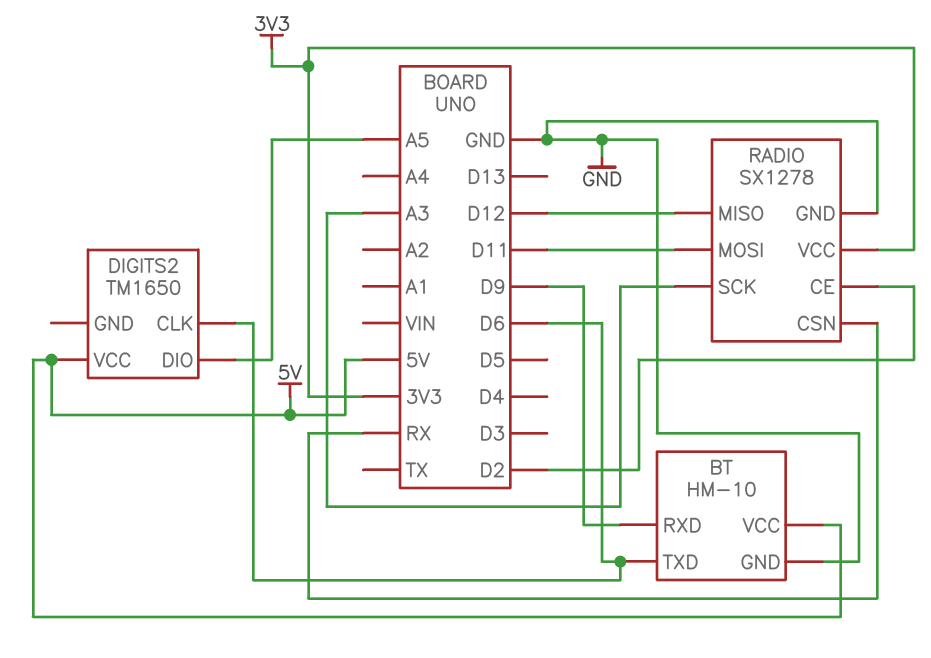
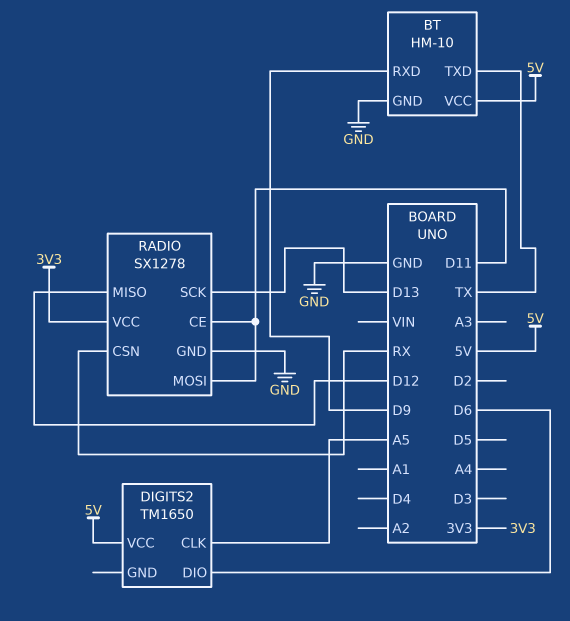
BT pin TXD: D6 -> TX
DIGITS2 pin CLK: D6 -> A5
DIGITS2 pin DIO: A5 -> D6
RADIO pin CE: D2 -> D11
RADIO pin SCK: A3 -> D13

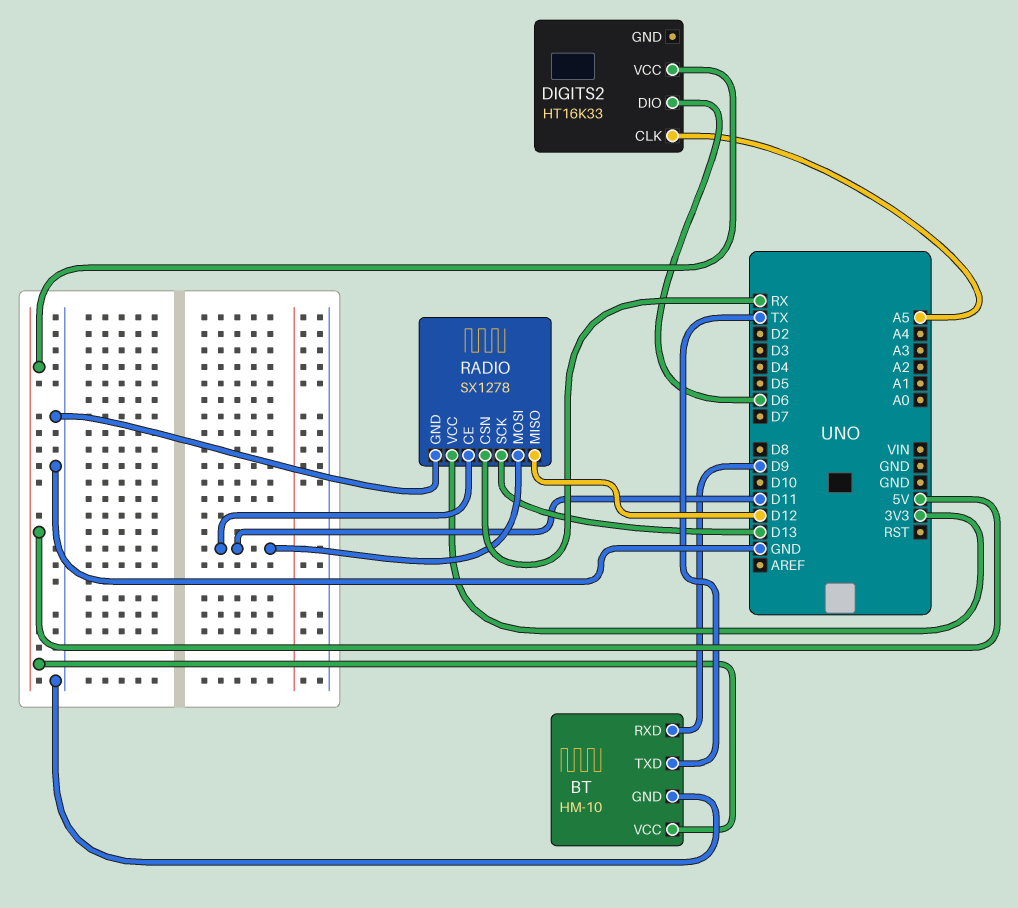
DIGITS2: TM1650 -> HT16K33

